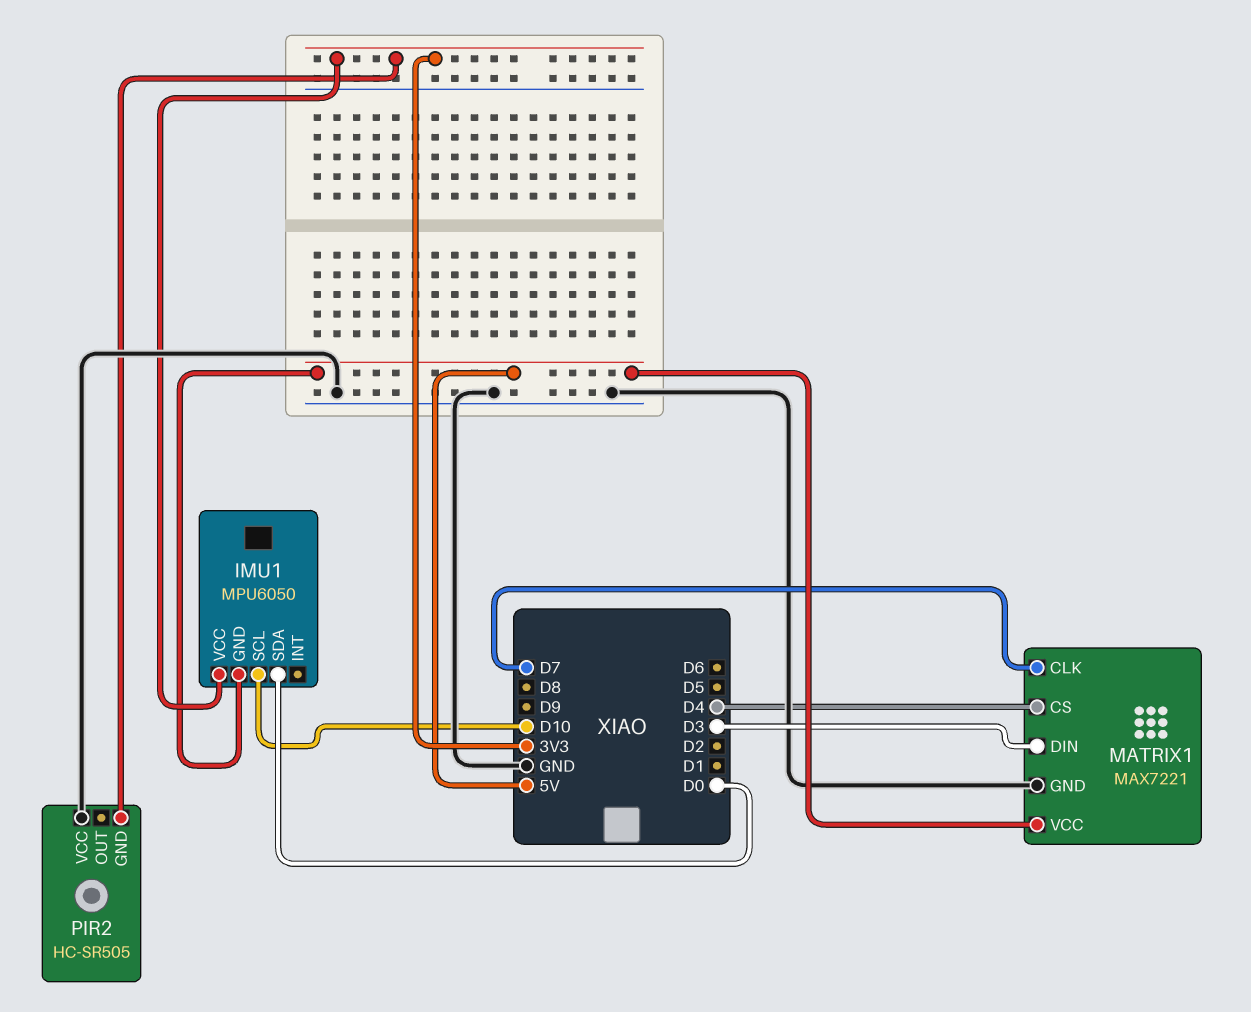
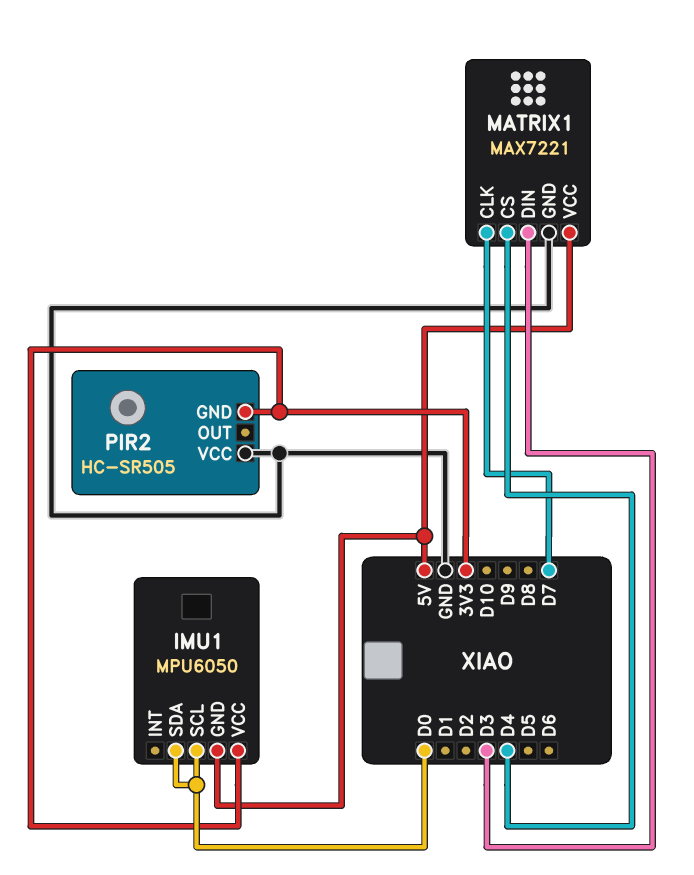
IMU1 pin SCL: D10 -> D0

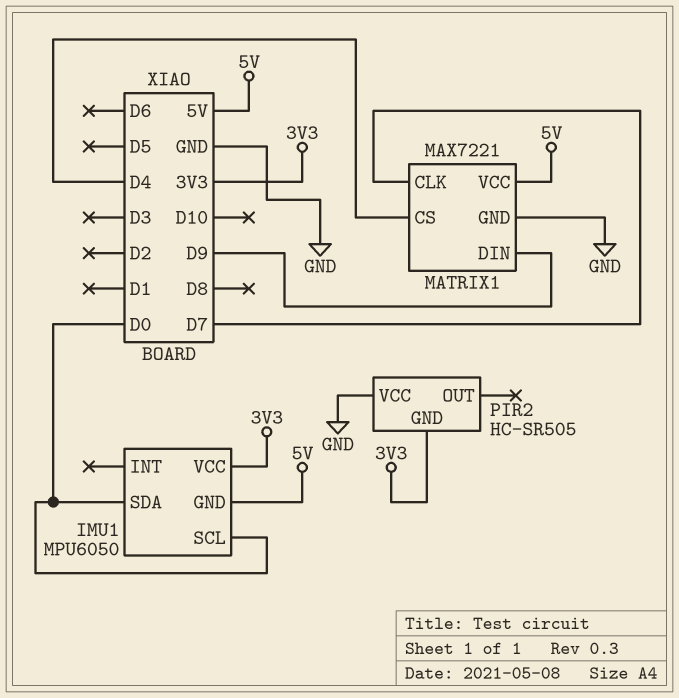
MATRIX1 pin DIN: D3 -> D9

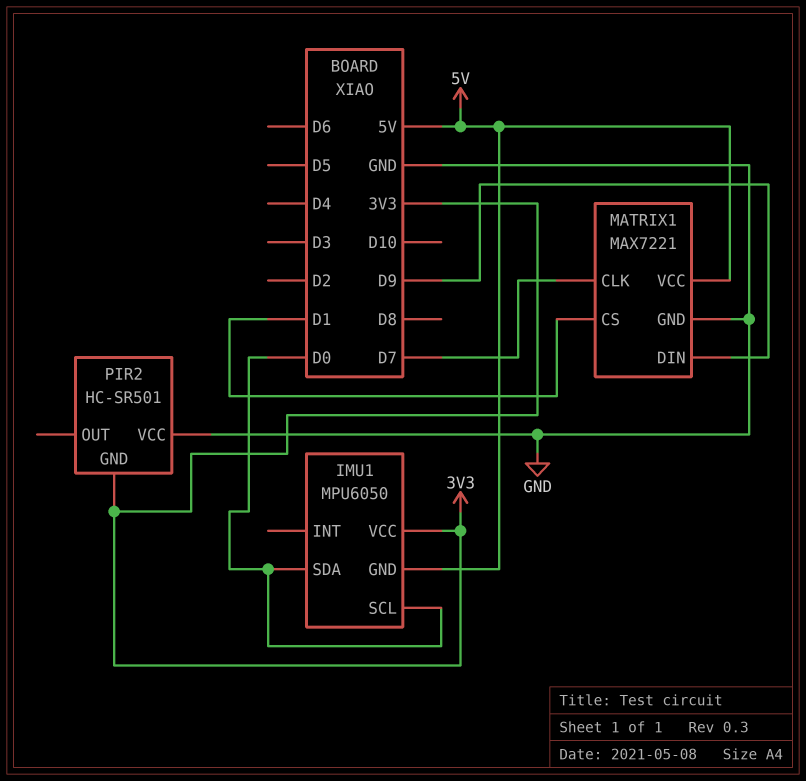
MATRIX1 pin CS: D4 -> D1
PIR2: HC-SR505 -> HC-SR501

